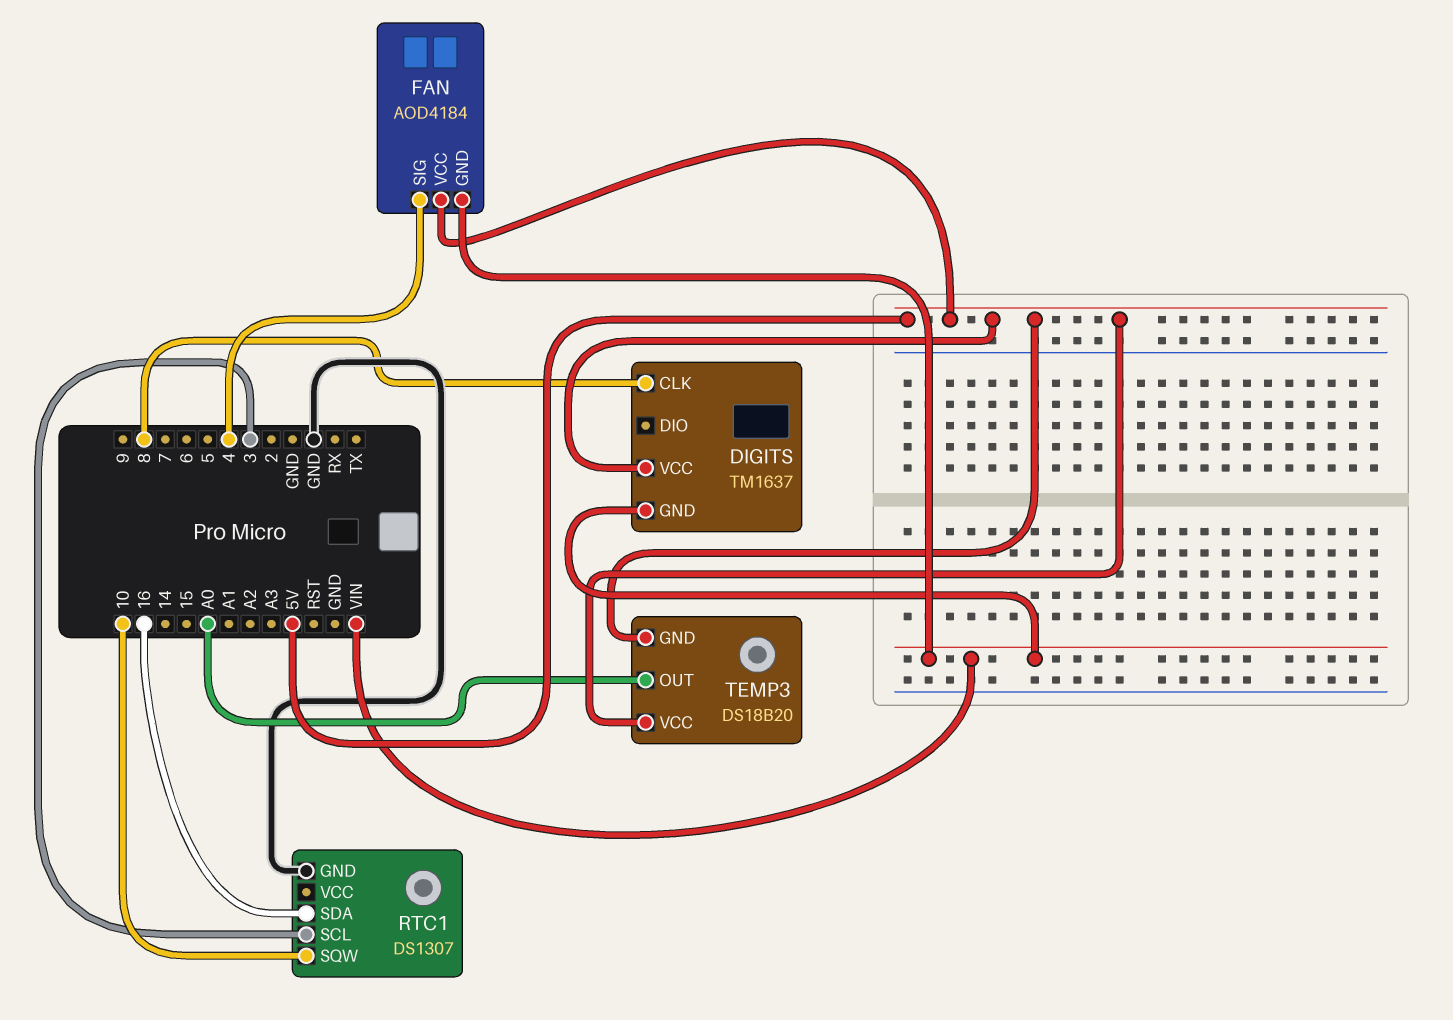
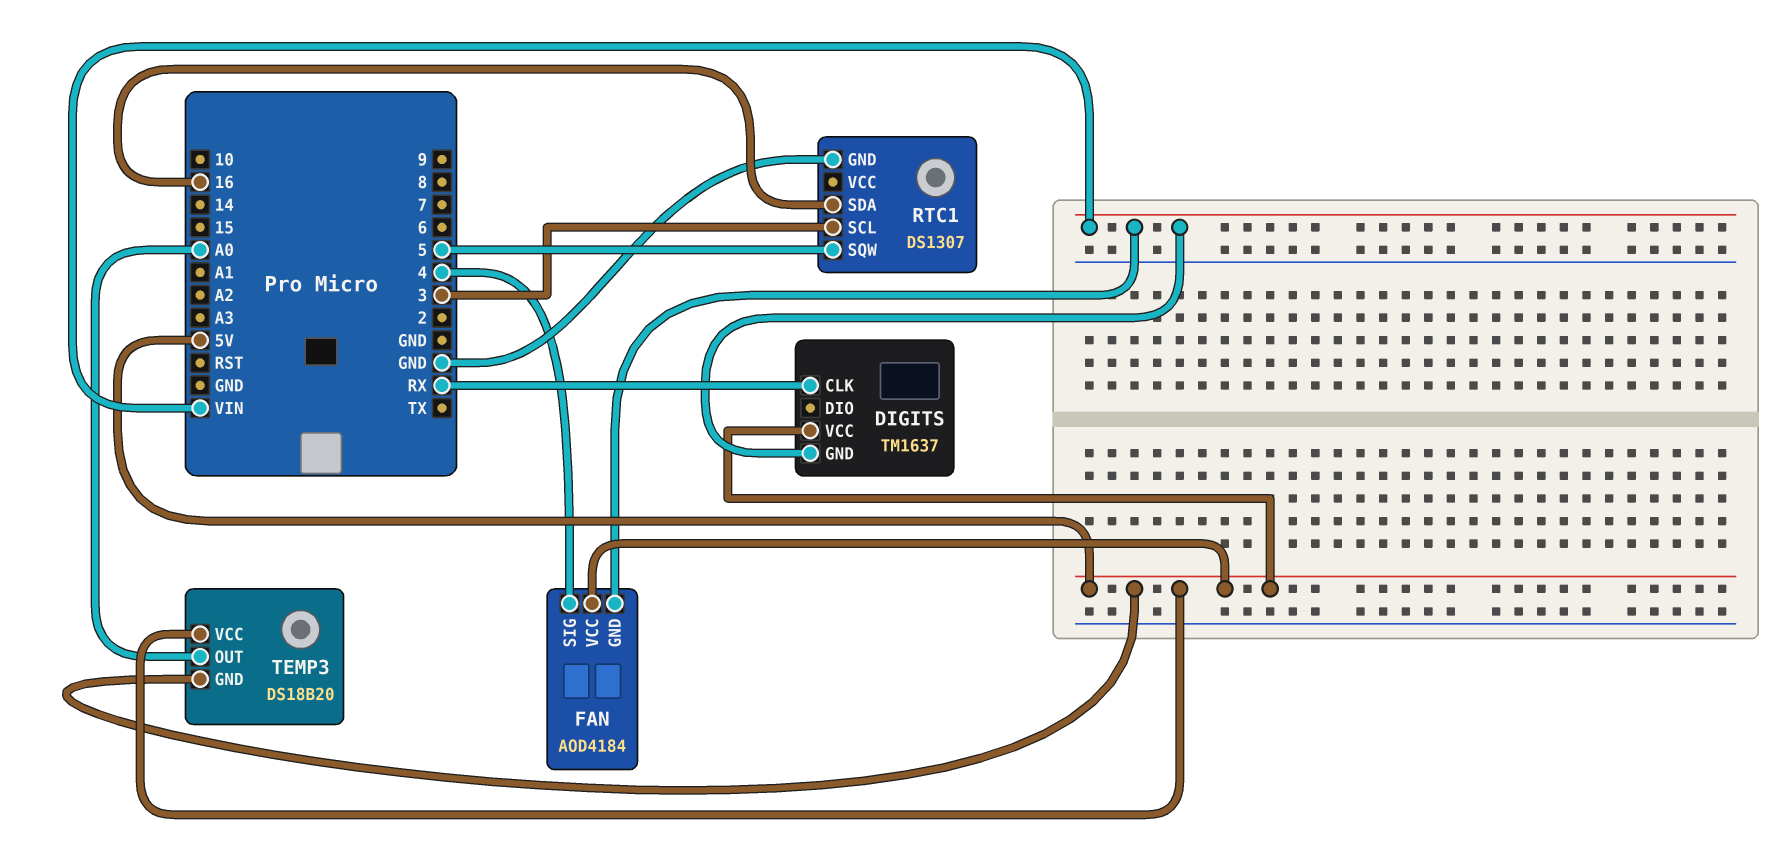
DIGITS pin CLK: 8 -> RX
RTC1 pin SQW: 10 -> 5

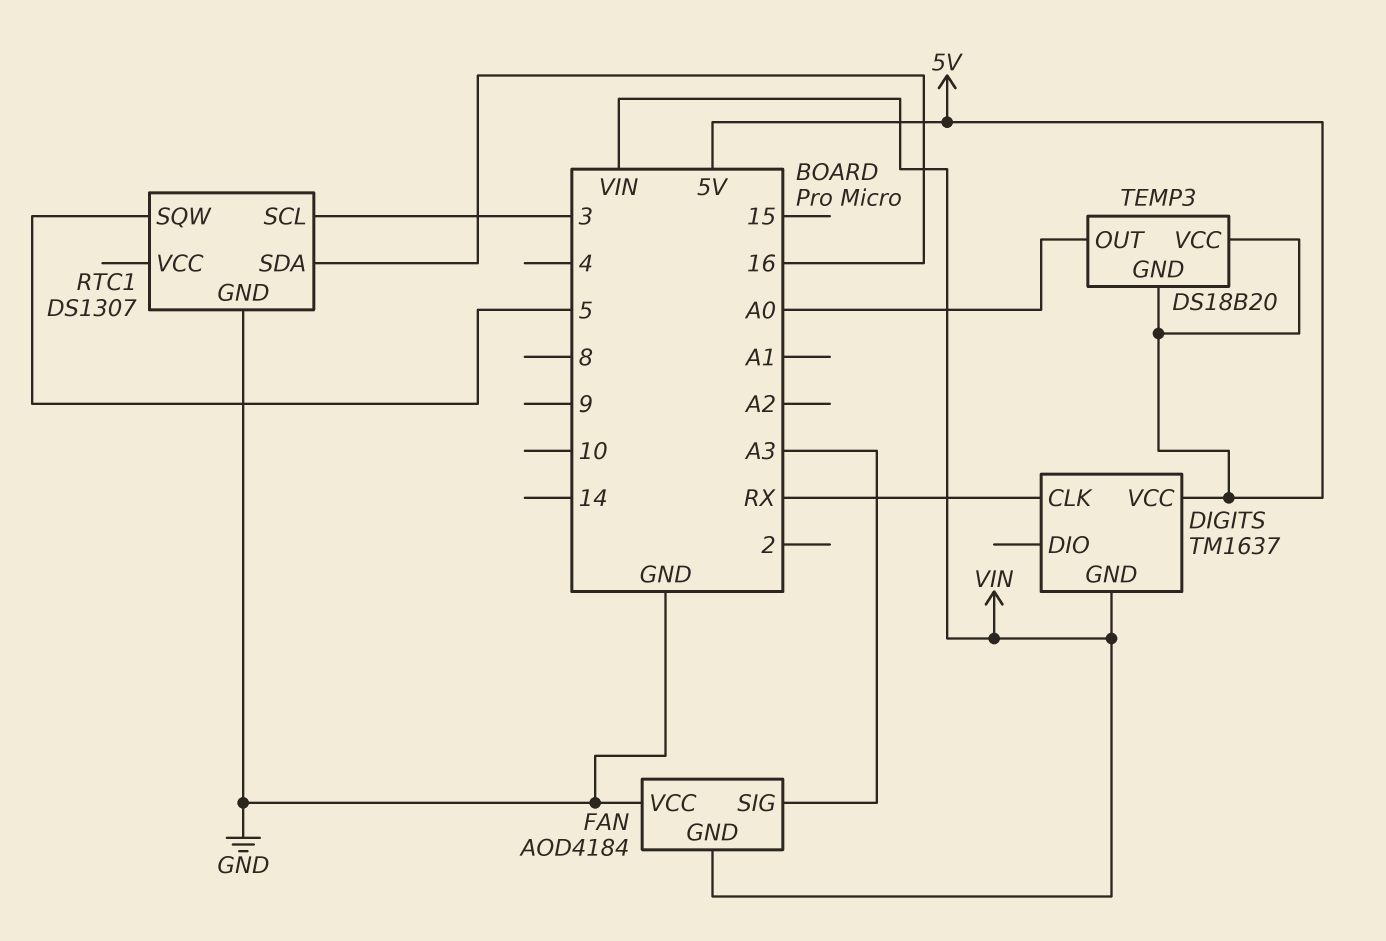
FAN pin SIG: 4 -> A3
FAN pin VCC: 5V -> GND

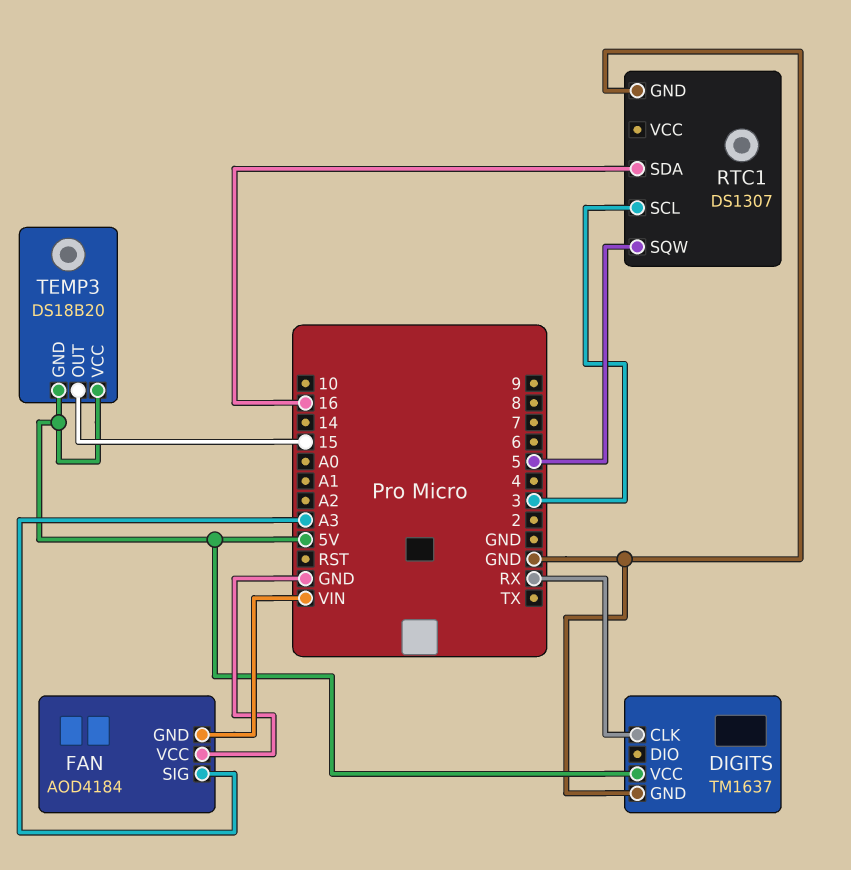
DIGITS pin GND: VIN -> GND
TEMP3 pin OUT: A0 -> 15

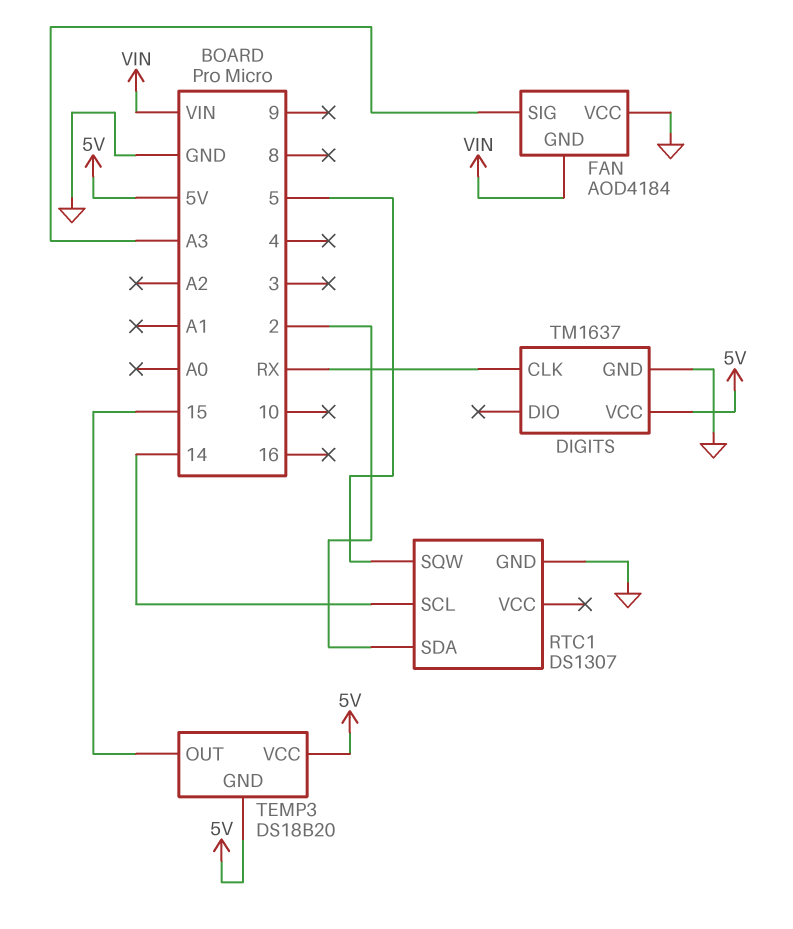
RTC1 pin SCL: 3 -> 14
RTC1 pin SDA: 16 -> 2

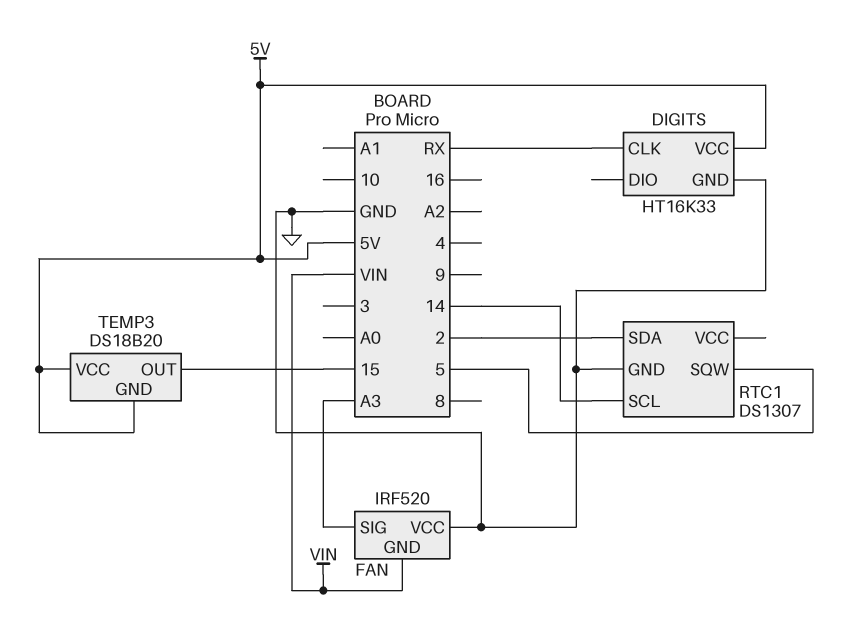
DIGITS: TM1637 -> HT16K33
FAN: AOD4184 -> IRF520

